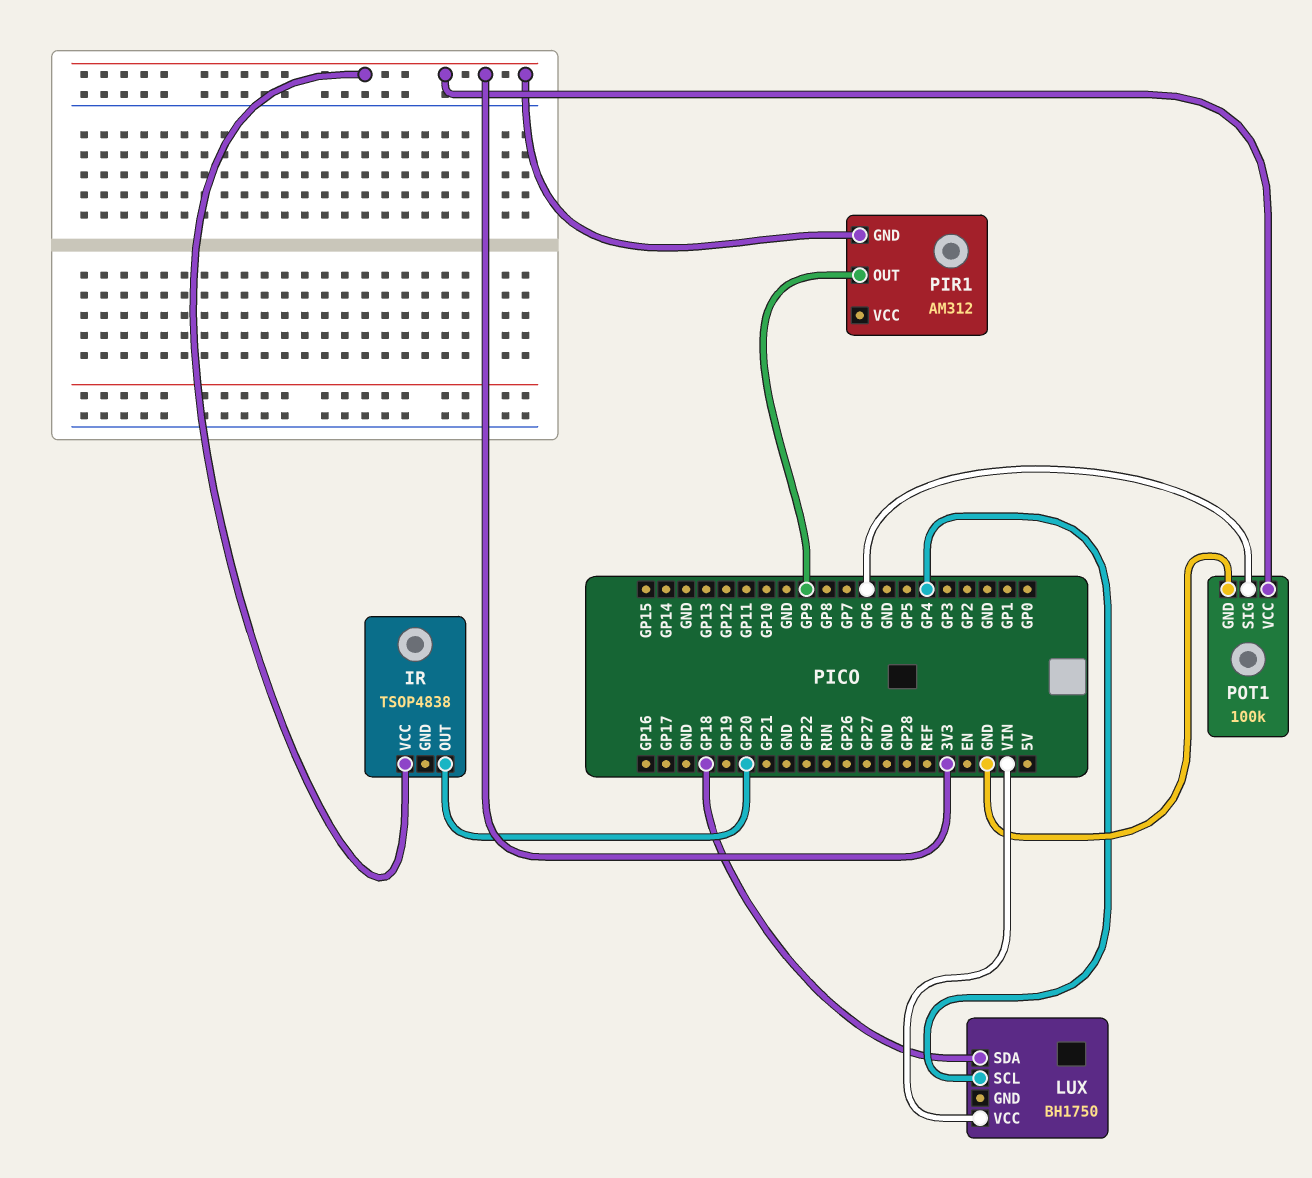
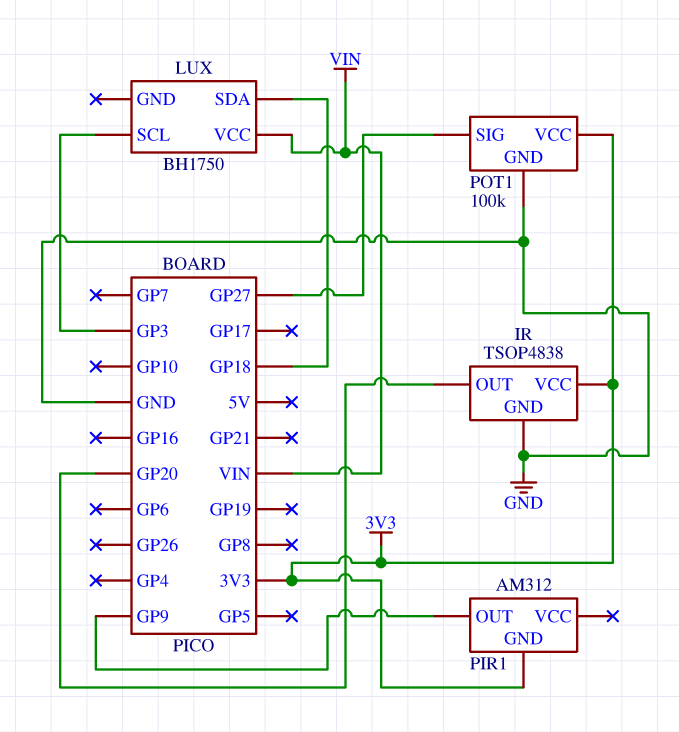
IR pin GND: none -> GND
LUX pin SCL: GP4 -> GP3
POT1 pin SIG: GP6 -> GP27

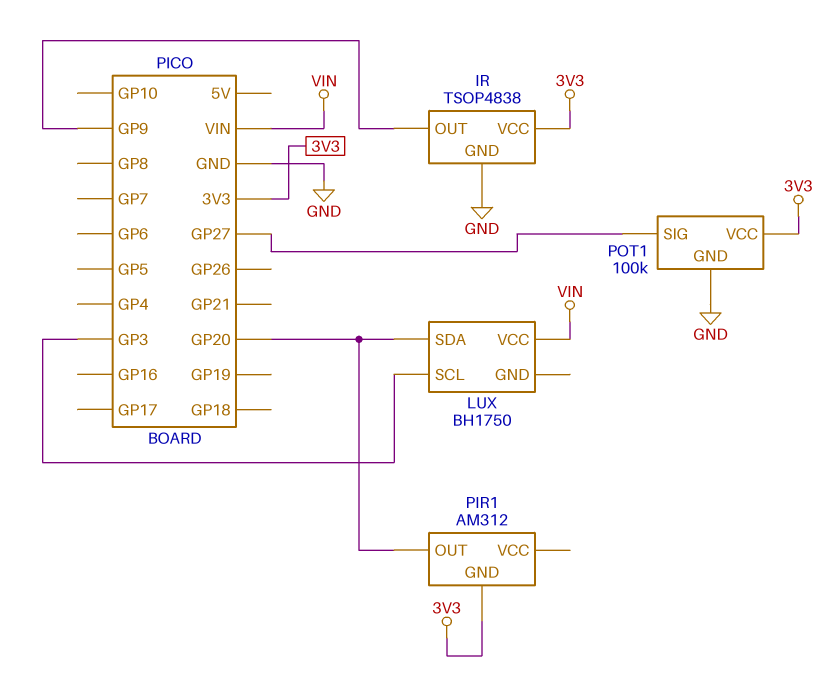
IR pin OUT: GP20 -> GP9
LUX pin SDA: GP18 -> GP20
PIR1 pin OUT: GP9 -> GP20

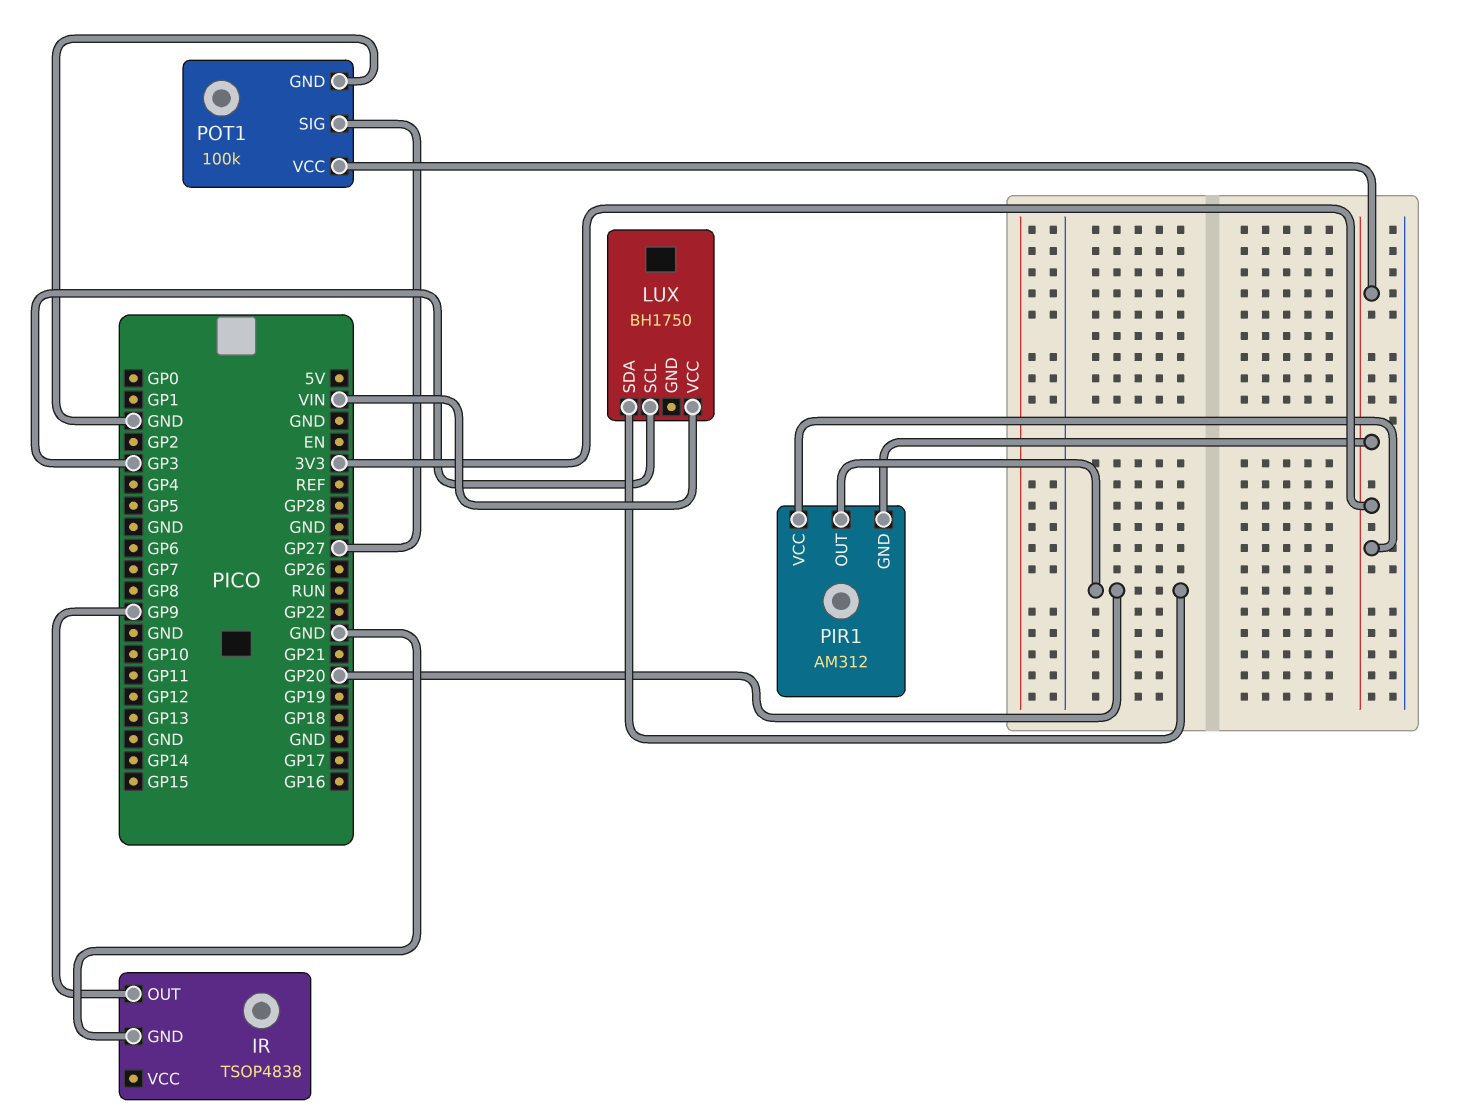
IR pin VCC: 3V3 -> none
PIR1 pin VCC: none -> 3V3

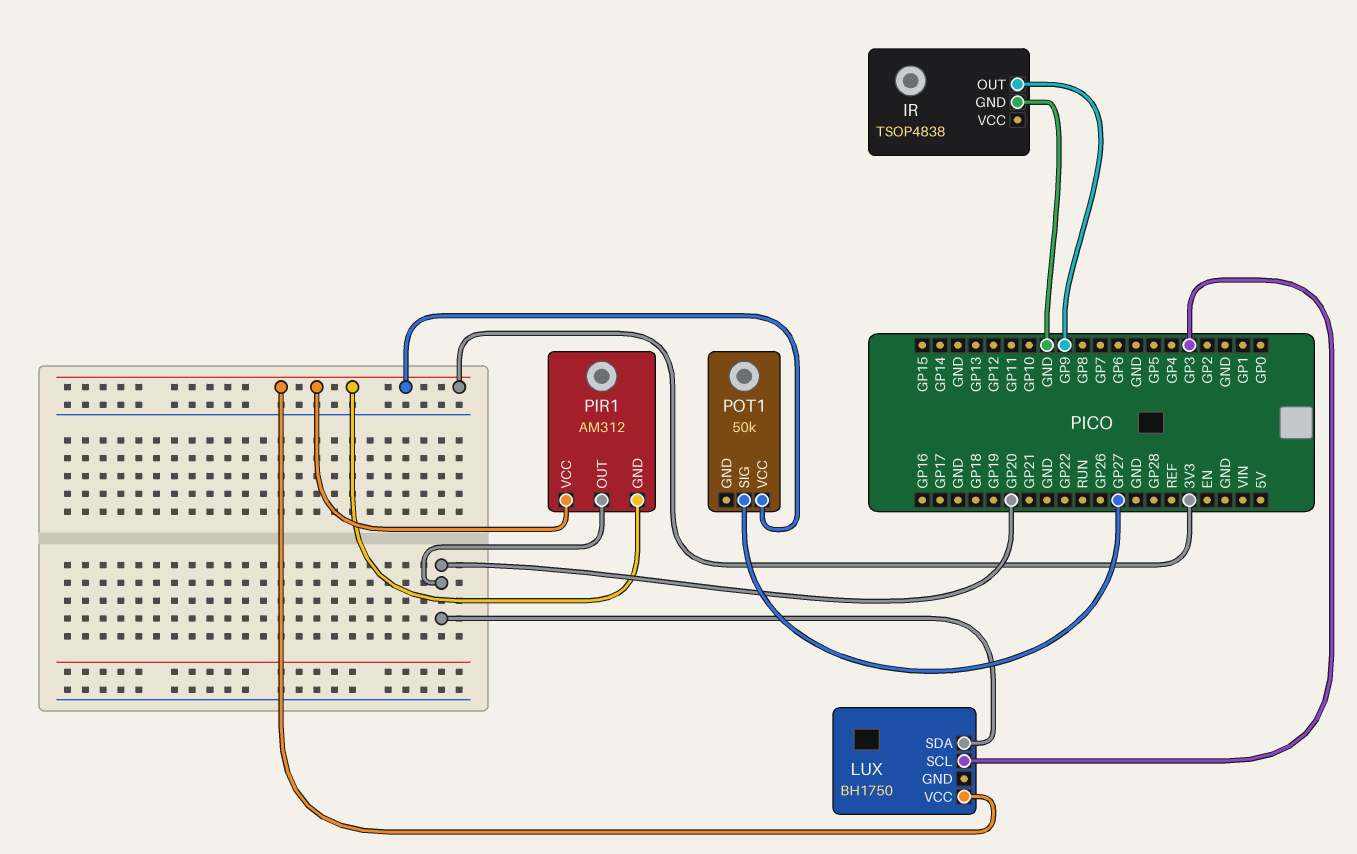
LUX pin VCC: VIN -> 3V3
POT1: 100k -> 50k
POT1 pin GND: GND -> none

